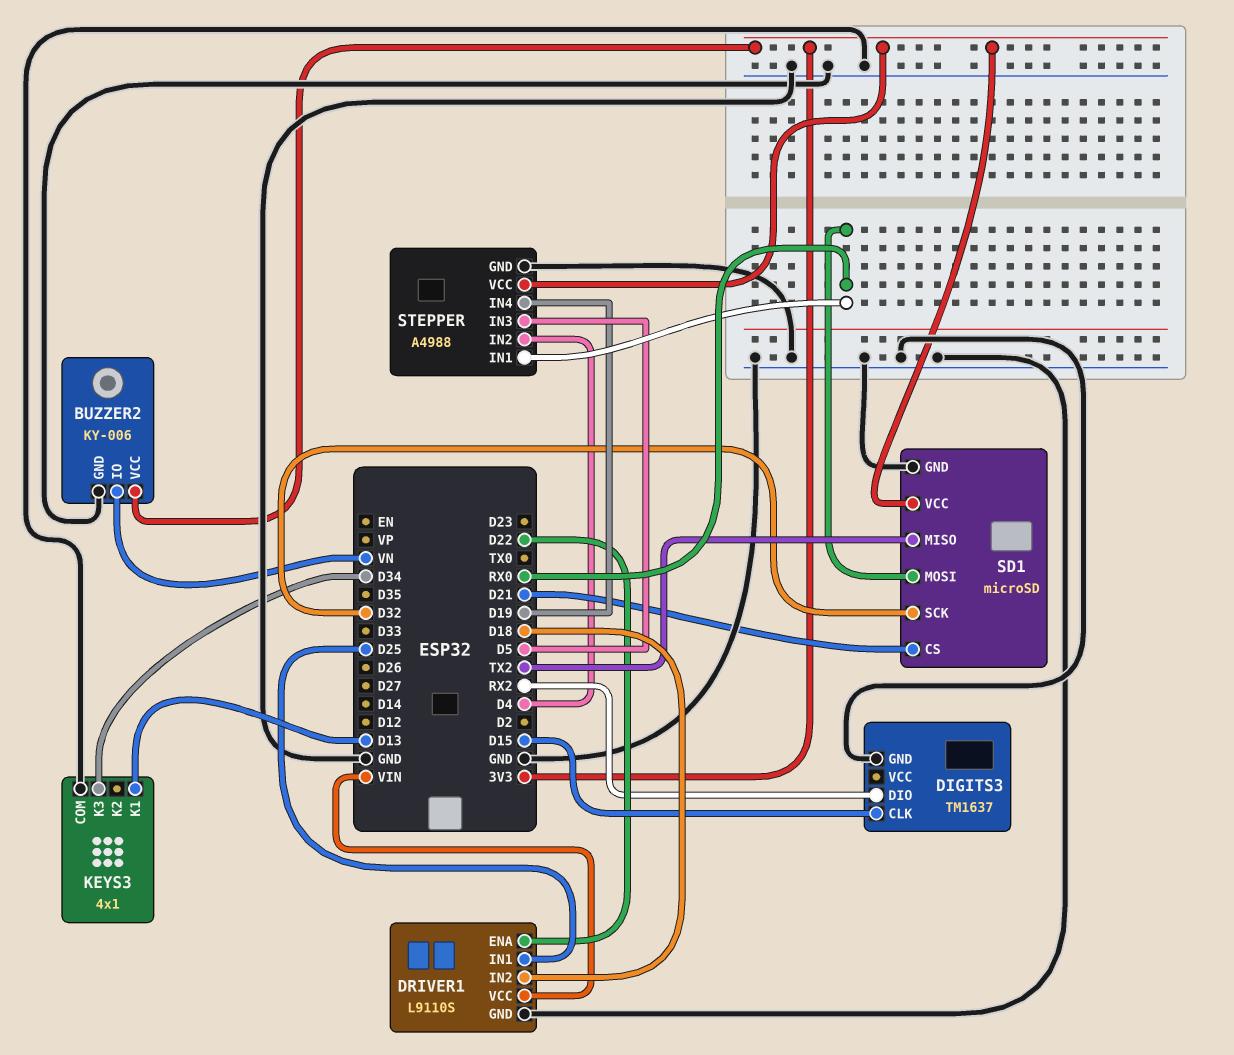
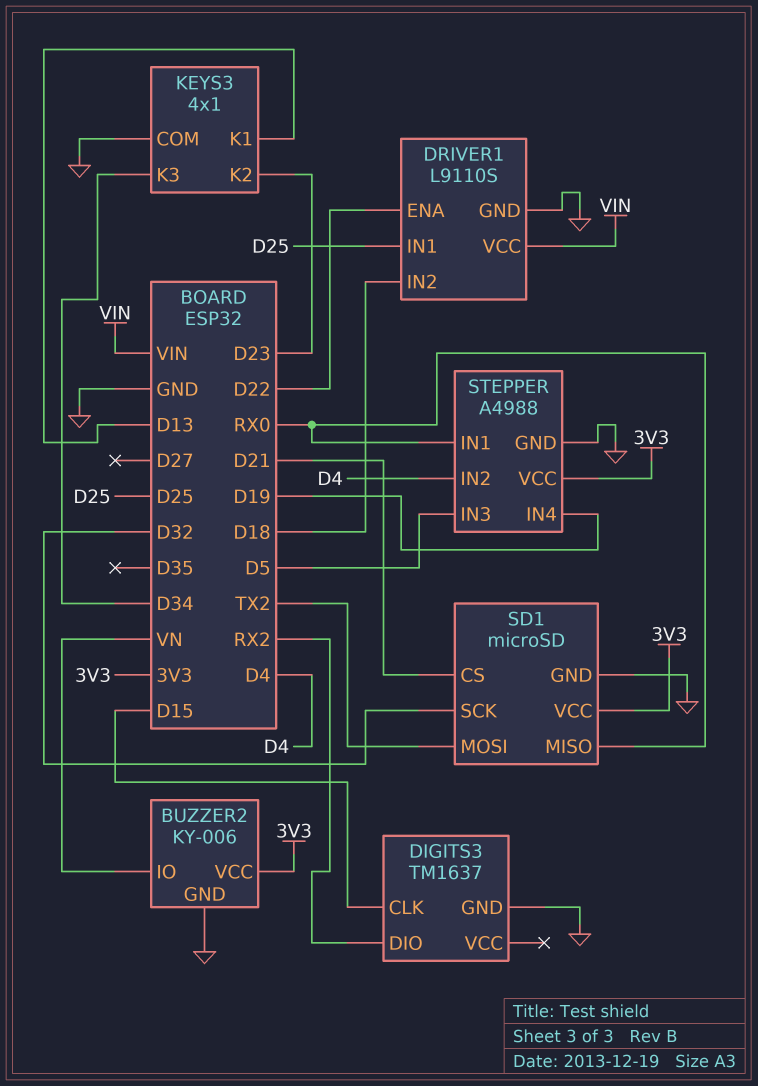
KEYS3 pin K2: none -> D23
SD1 pin MISO: TX2 -> RX0
SD1 pin MOSI: RX0 -> TX2

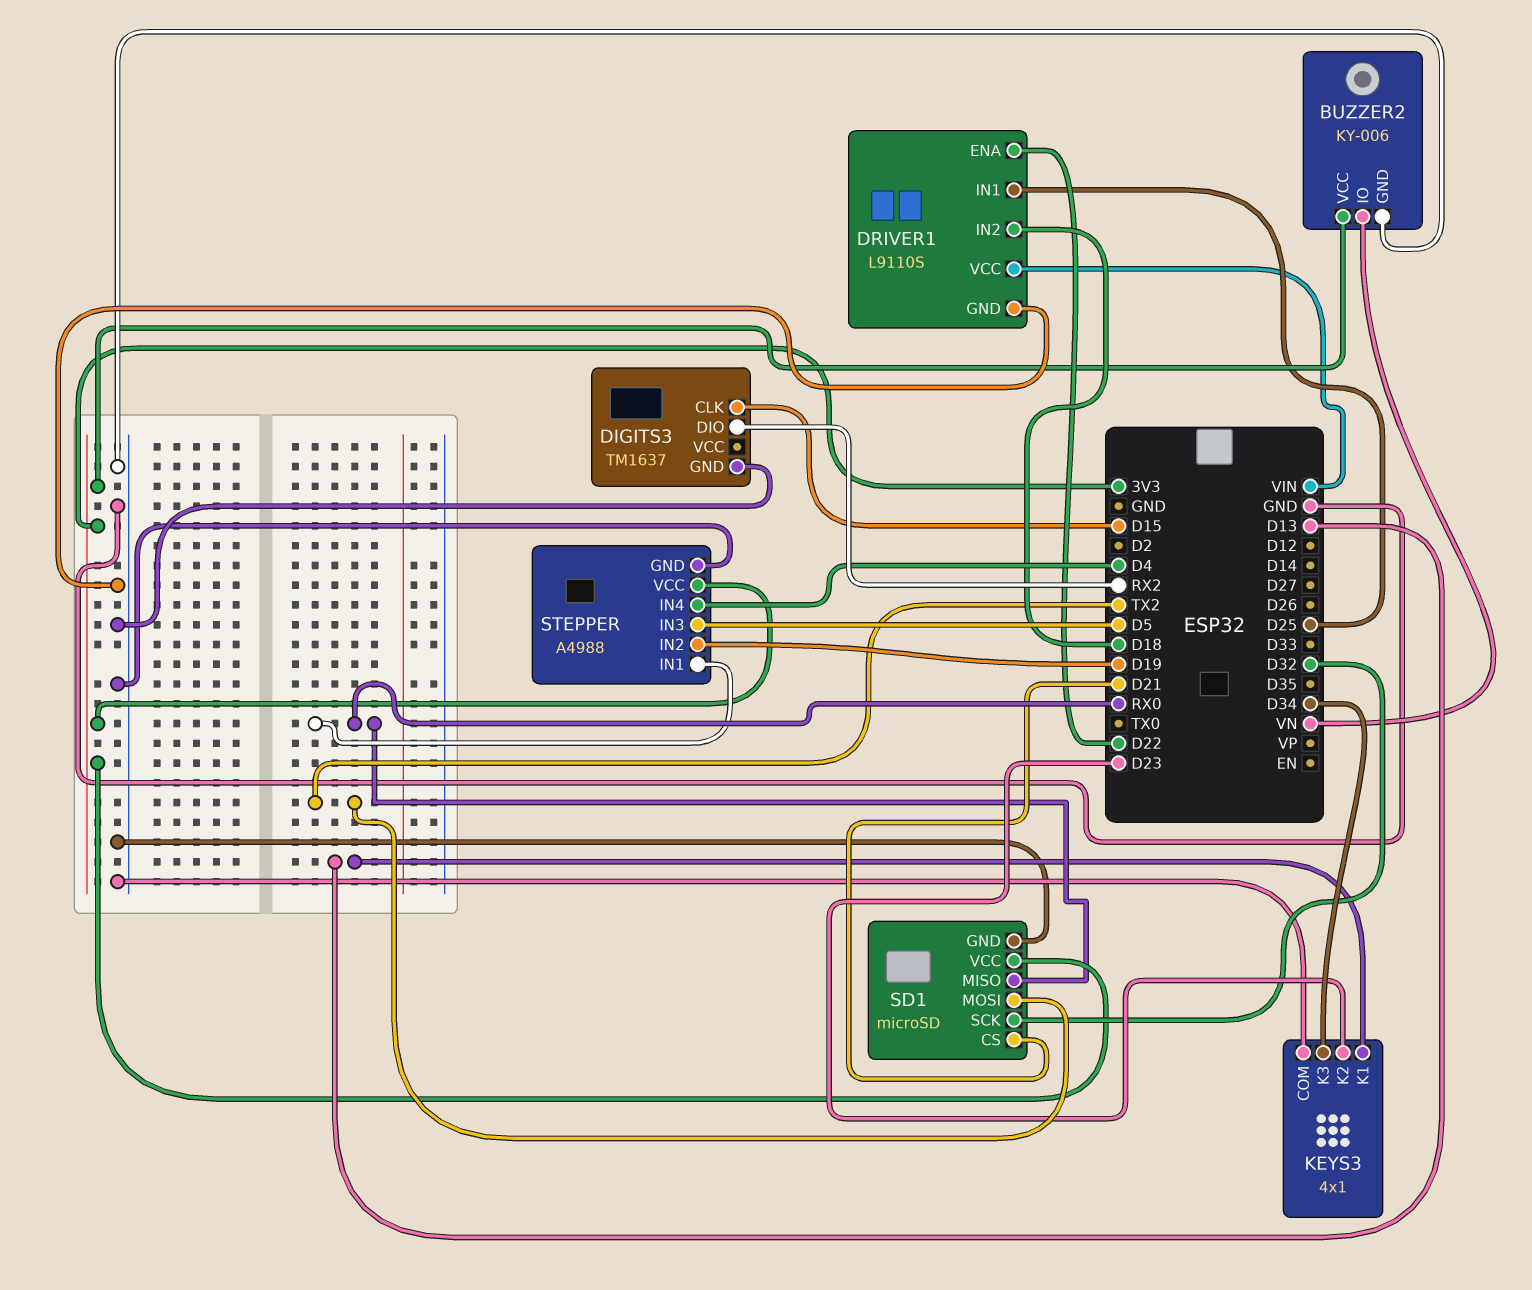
STEPPER pin IN2: D4 -> D19
STEPPER pin IN4: D19 -> D4

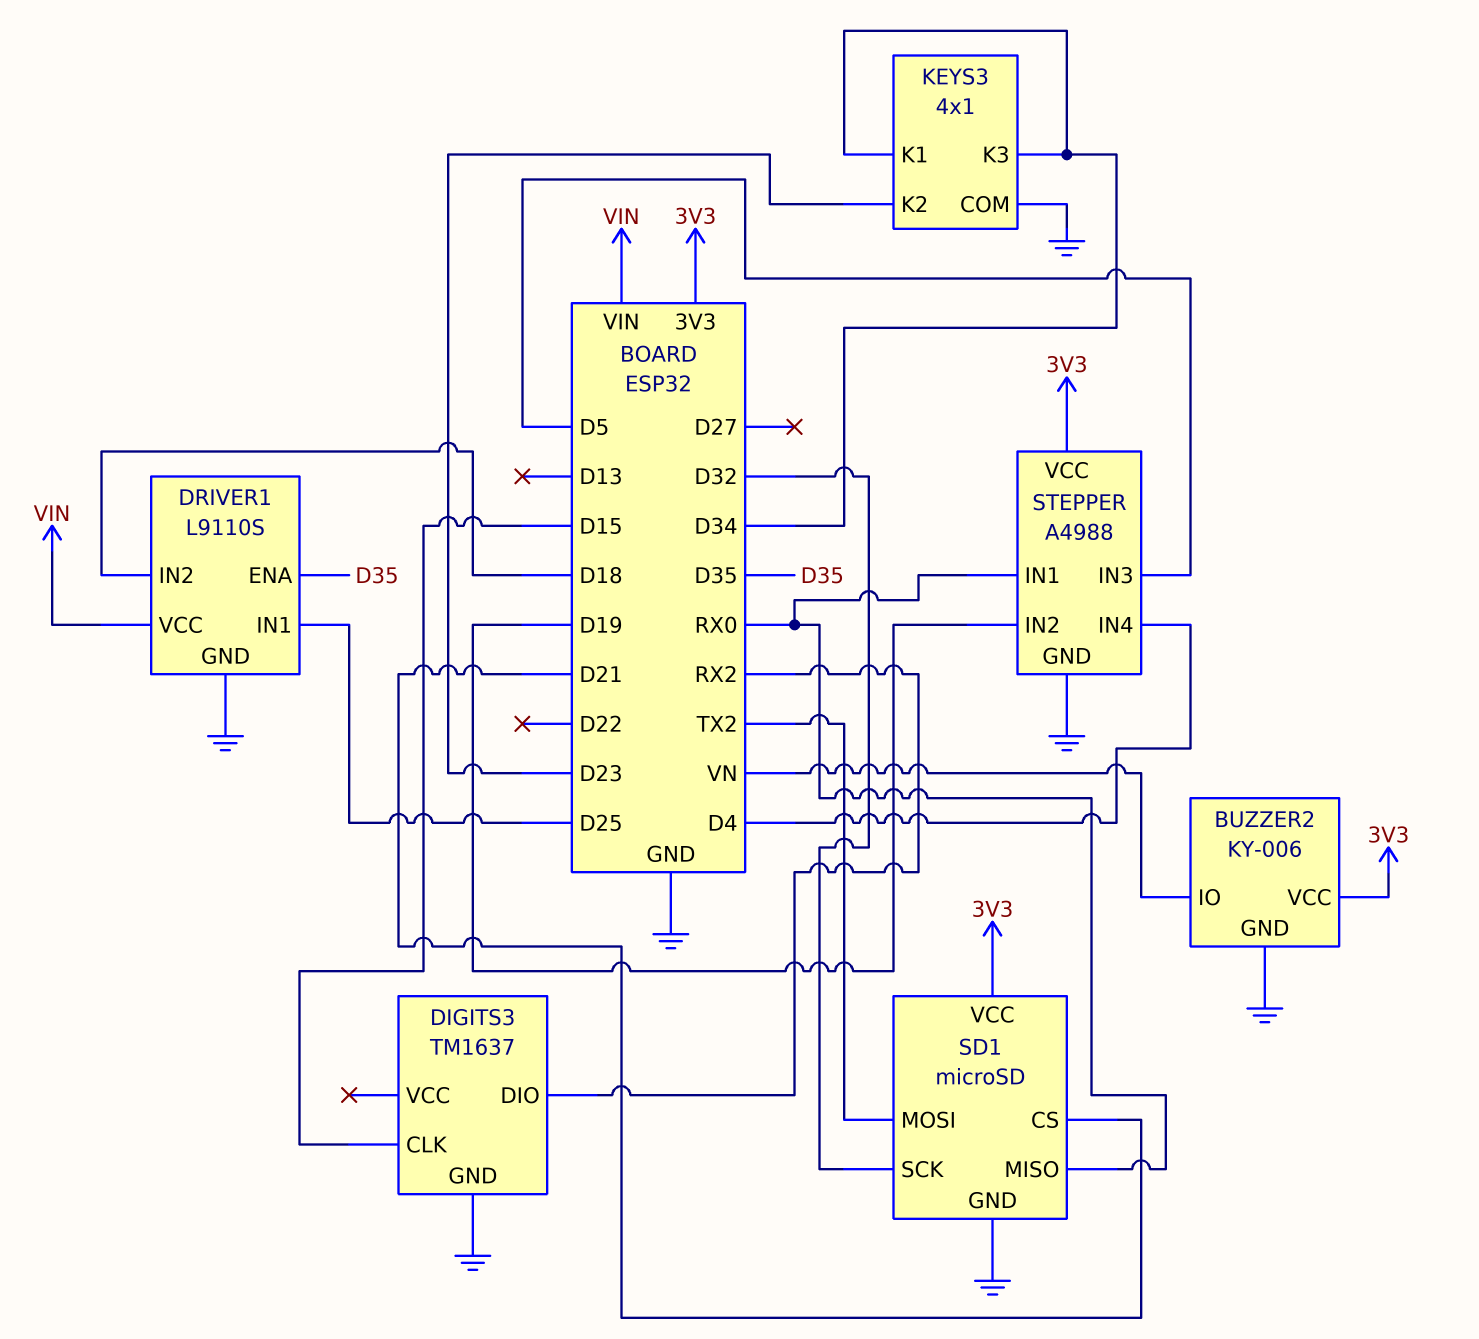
DRIVER1 pin ENA: D22 -> D35
KEYS3 pin K1: D13 -> D34

